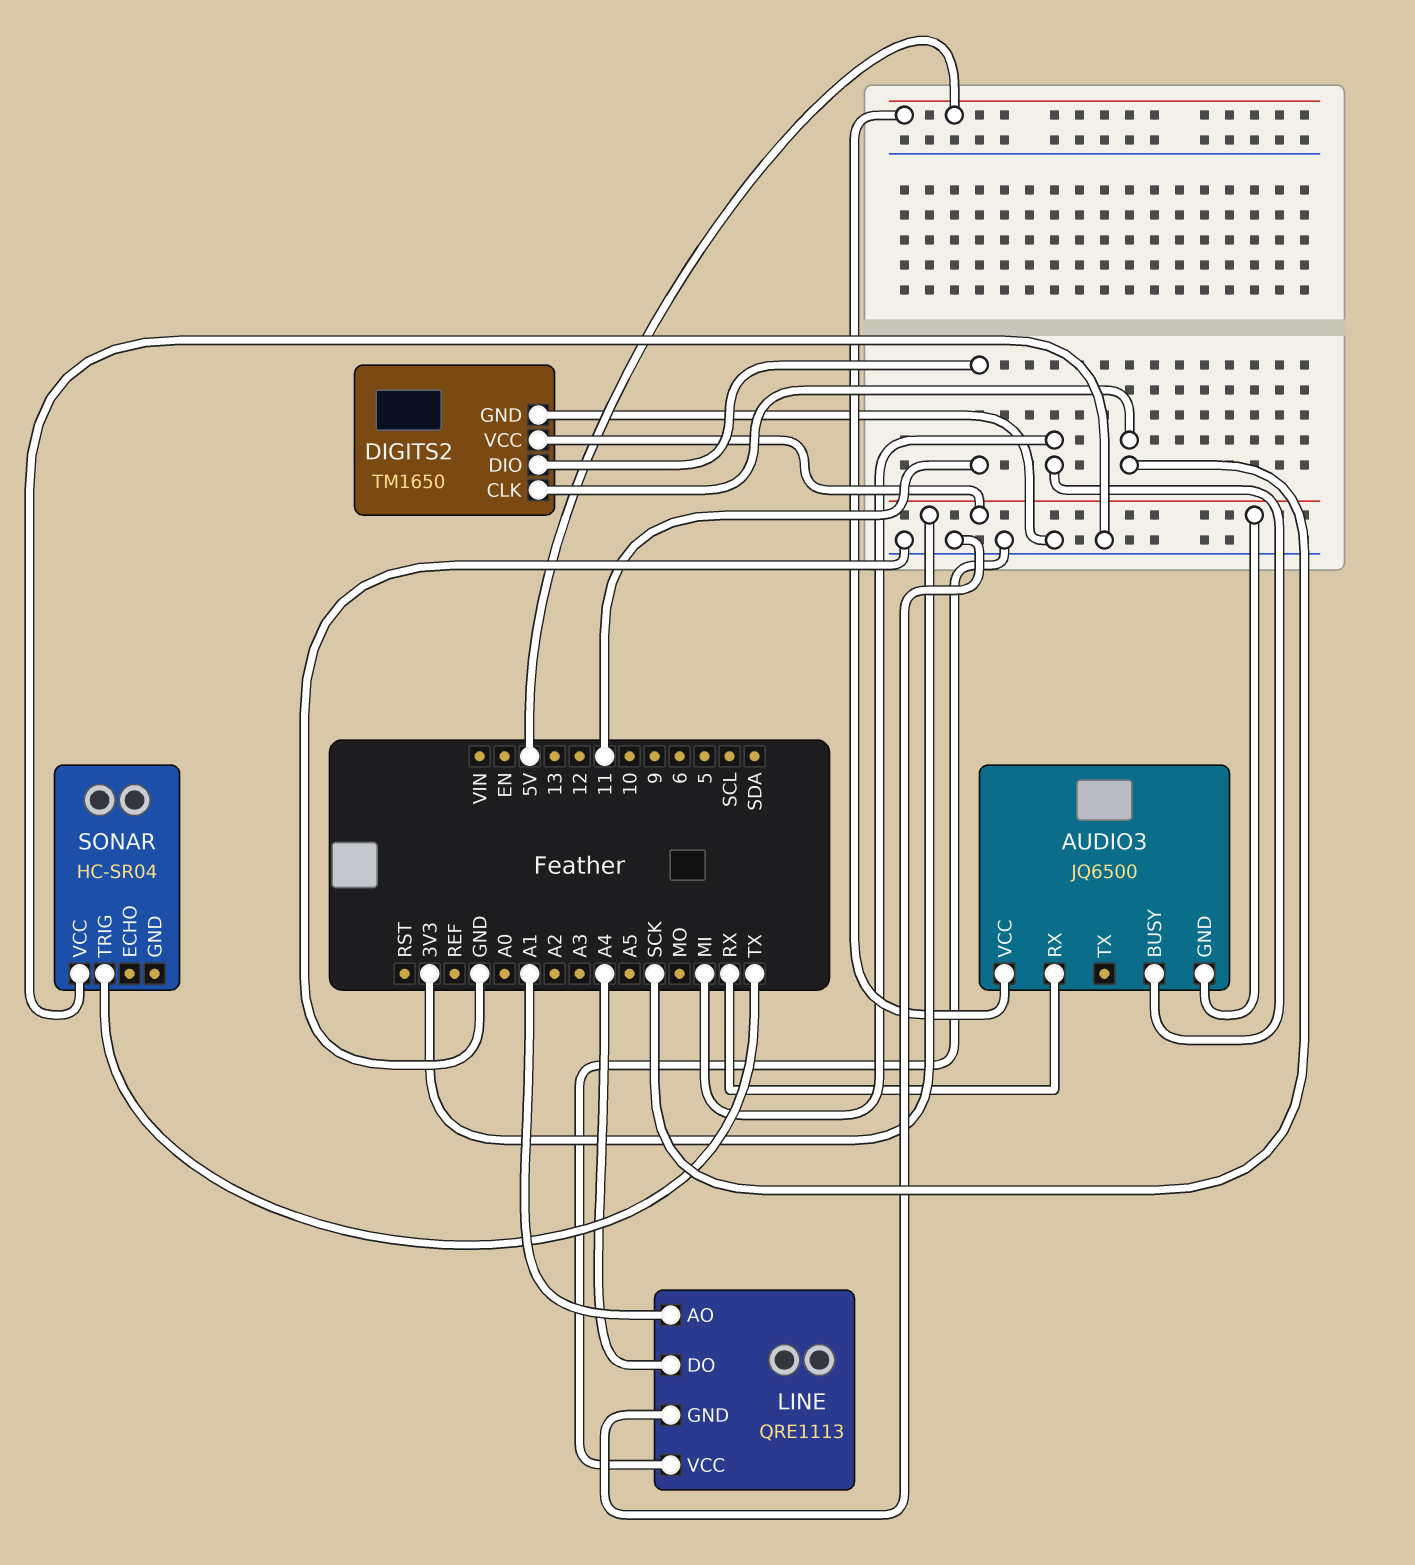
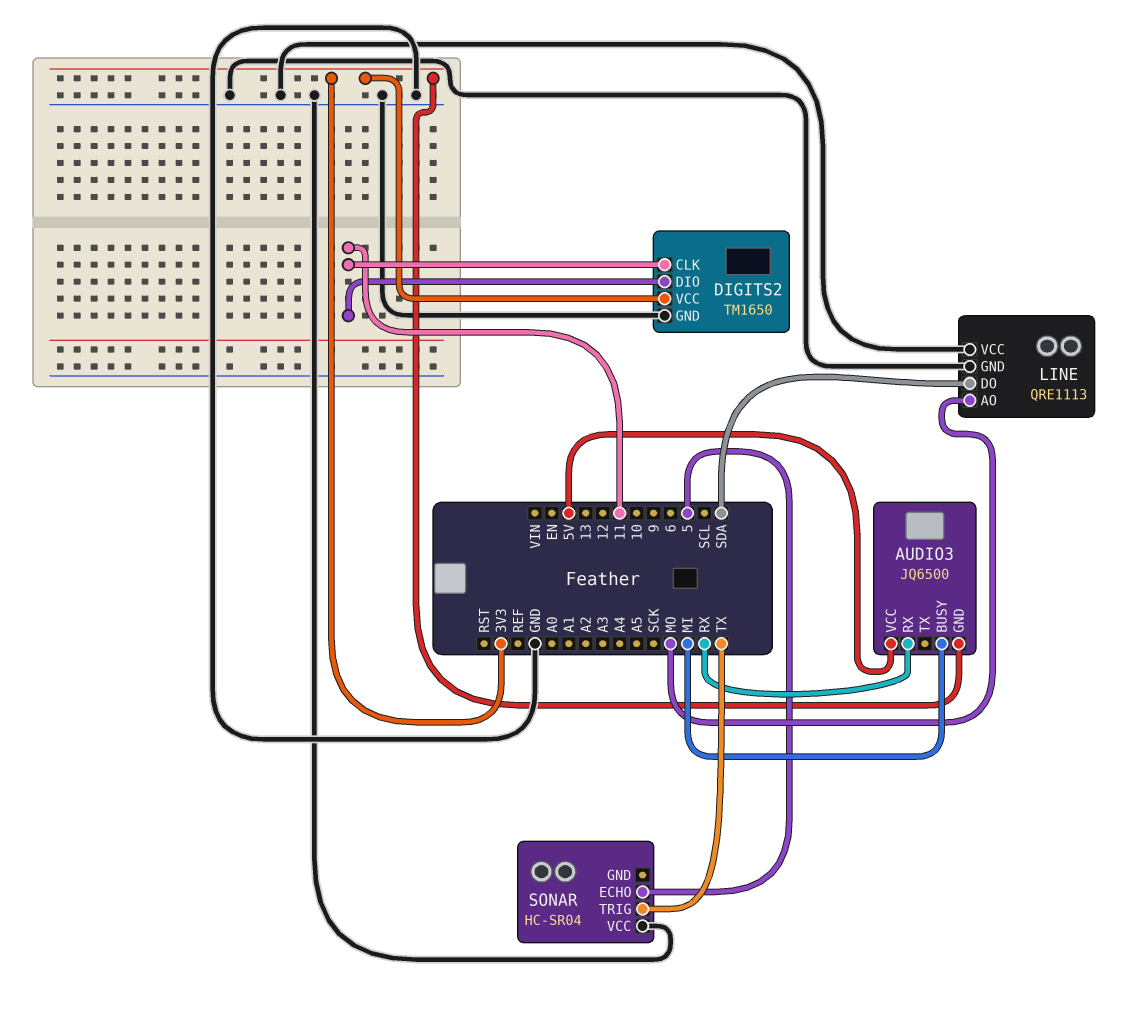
DIGITS2 pin CLK: SCK -> 11
LINE pin AO: A1 -> MO
LINE pin DO: A4 -> SDA
SONAR pin ECHO: none -> 5

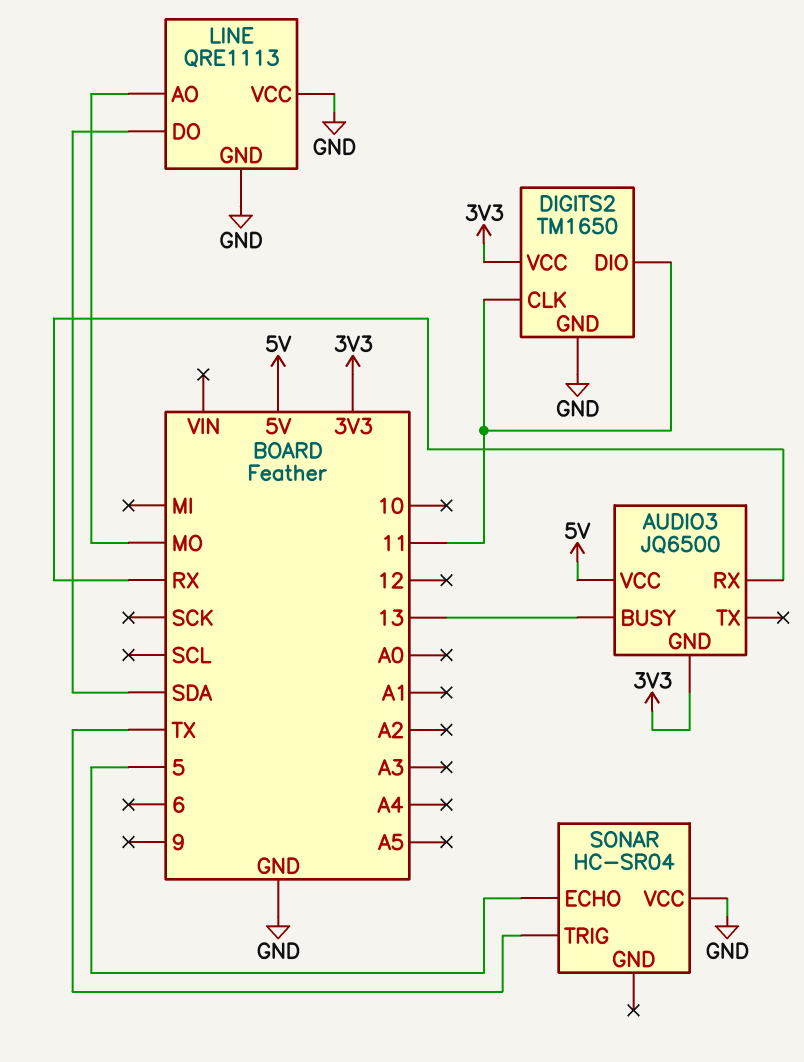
AUDIO3 pin BUSY: MI -> 13

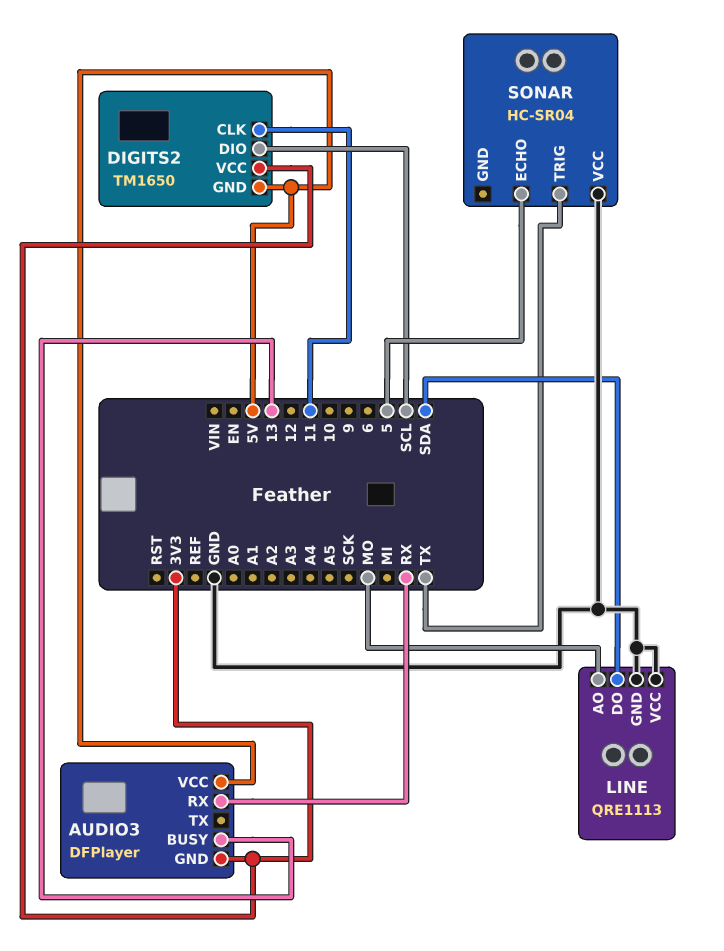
AUDIO3: JQ6500 -> DFPlayer
DIGITS2 pin DIO: 11 -> SCL
DIGITS2 pin GND: GND -> 5V

